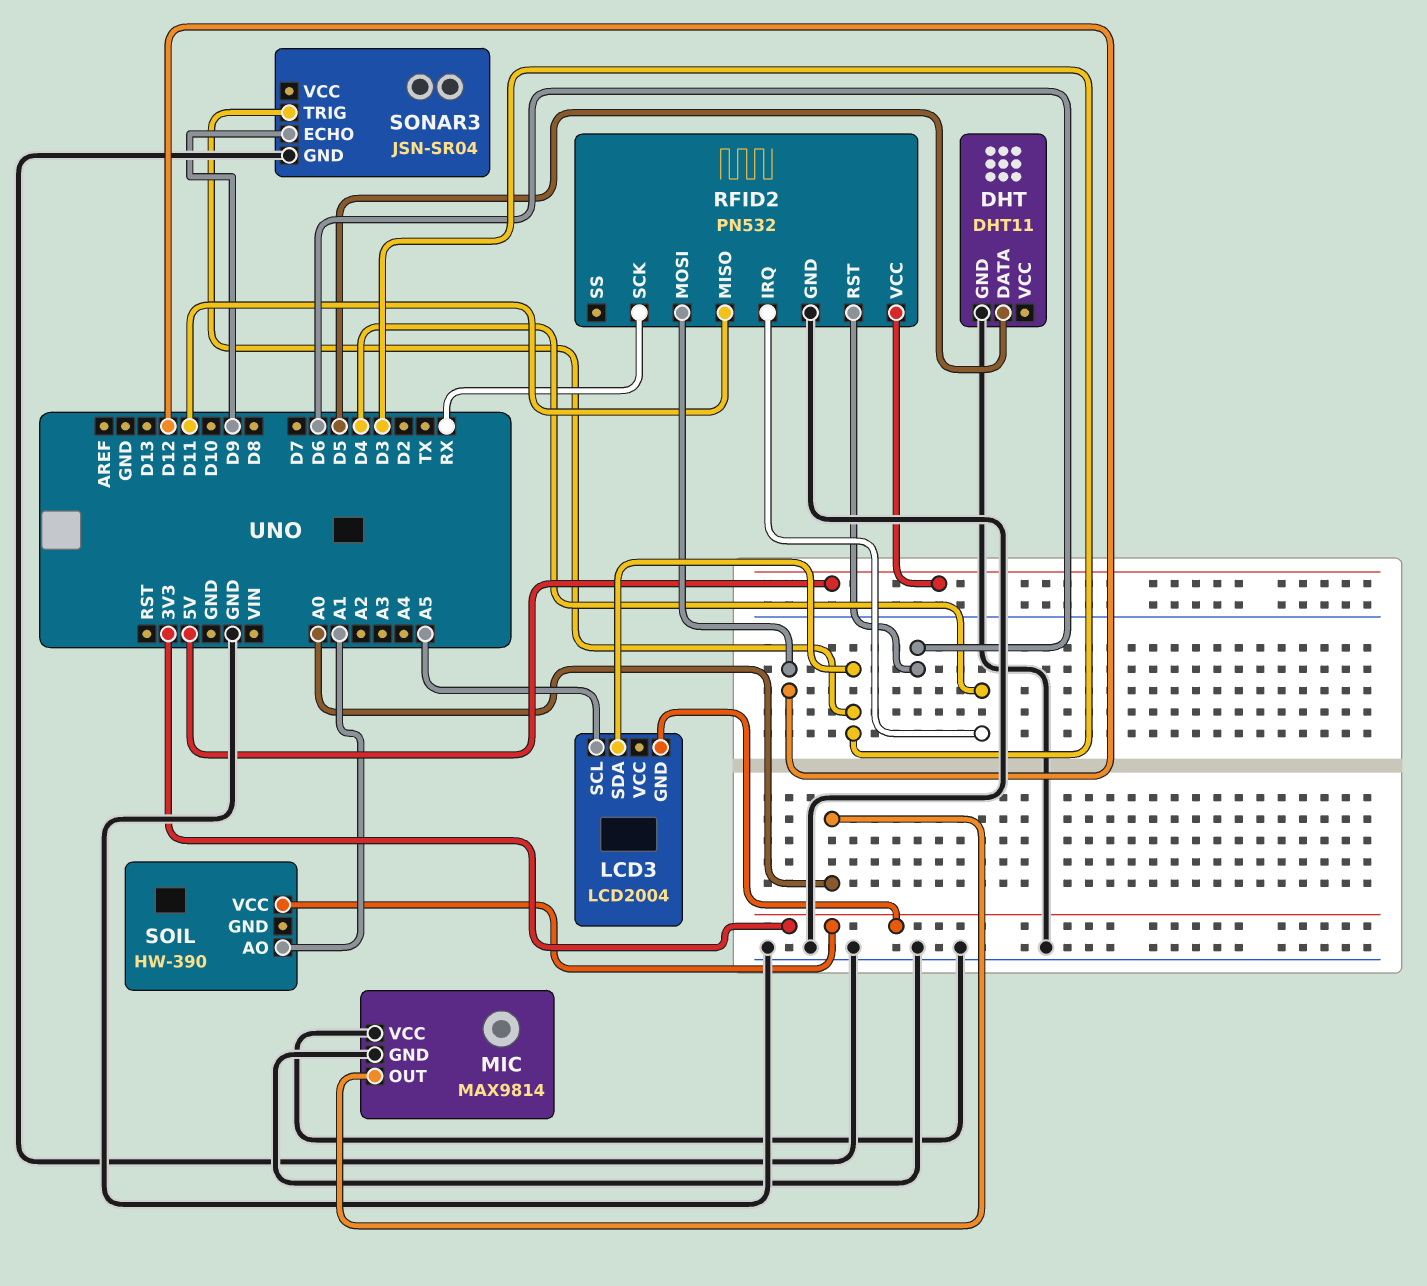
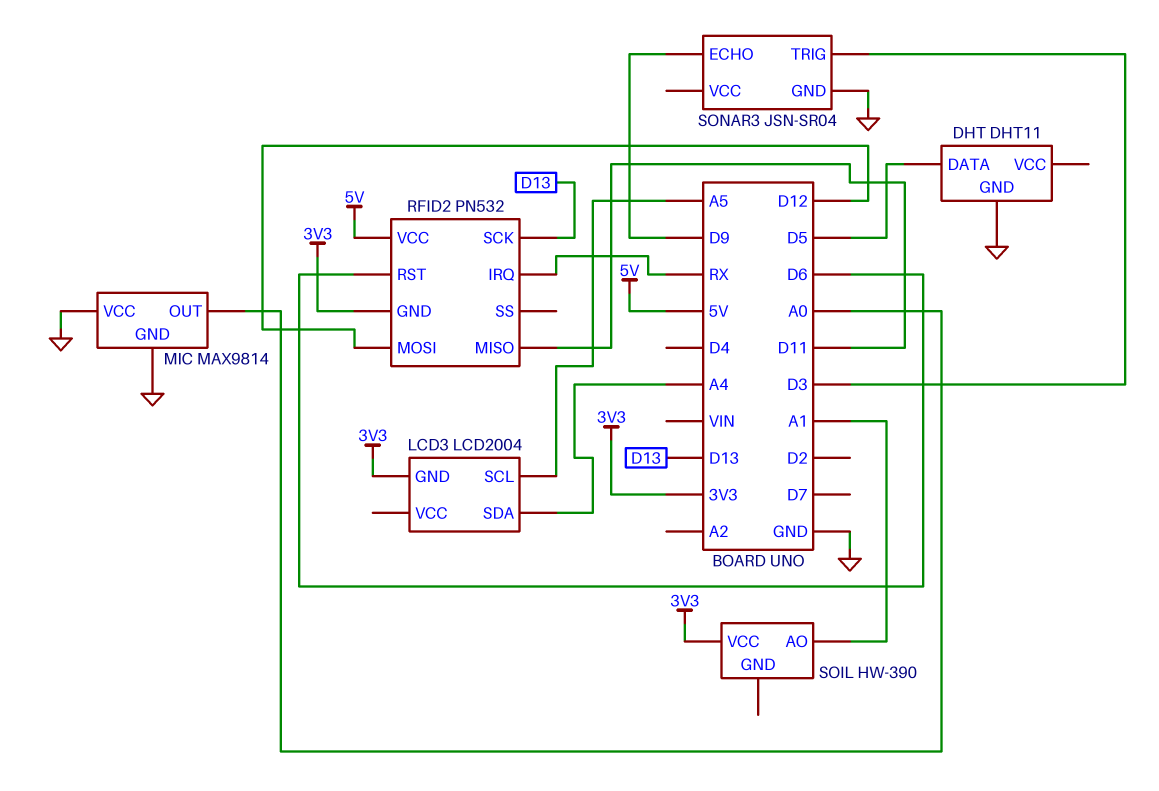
LCD3 pin SDA: D3 -> A4
RFID2 pin GND: GND -> 3V3
RFID2 pin IRQ: D4 -> RX
RFID2 pin SCK: RX -> D13

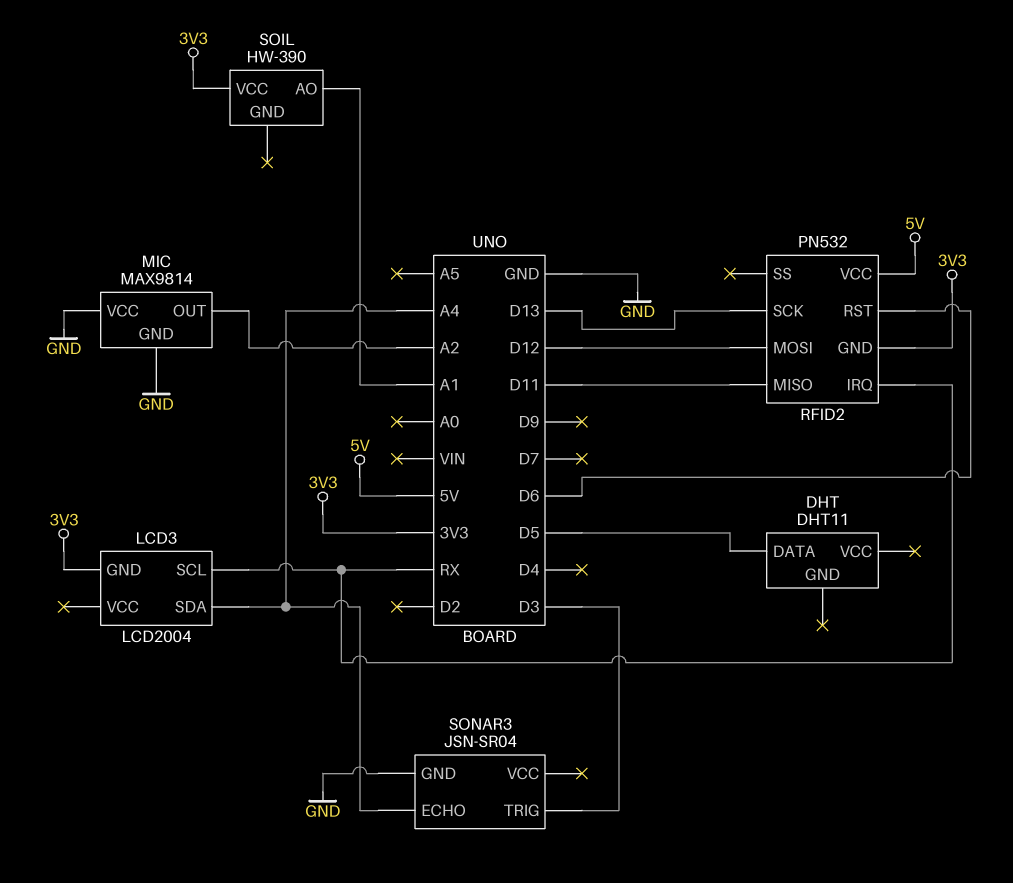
DHT pin GND: GND -> none
LCD3 pin SCL: A5 -> RX
MIC pin OUT: A0 -> A2
SONAR3 pin ECHO: D9 -> A4

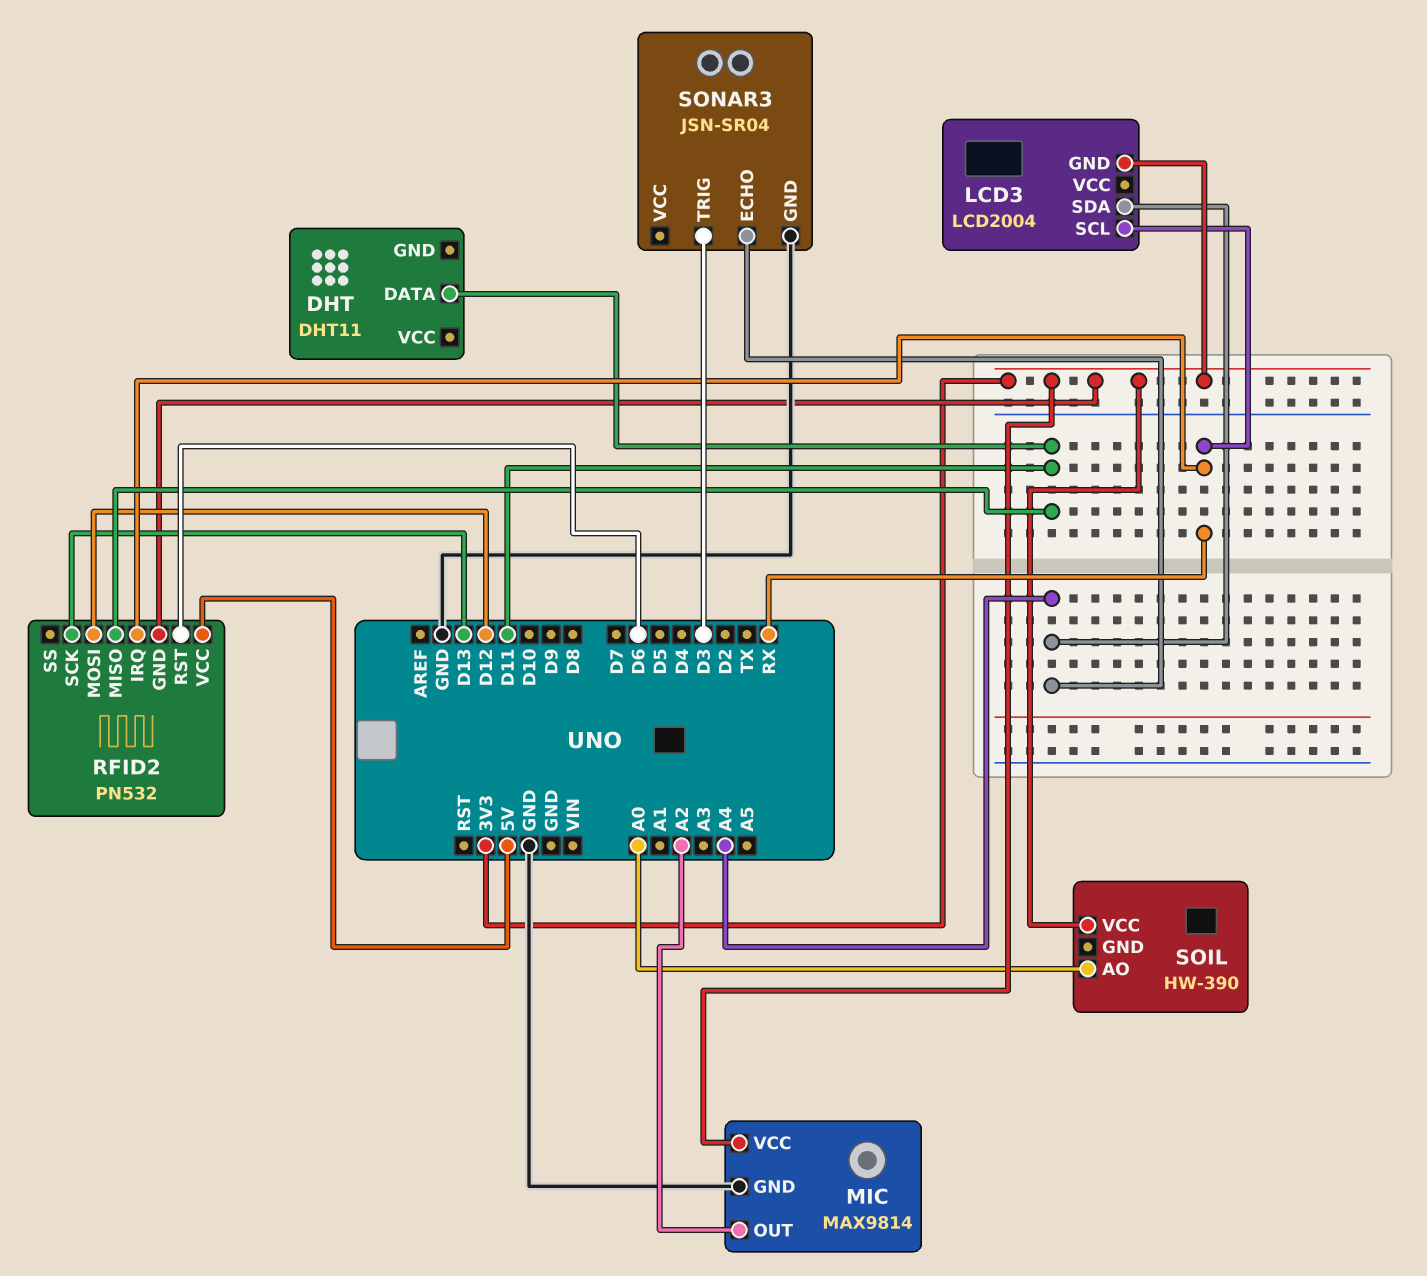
DHT pin DATA: D5 -> D11
MIC pin VCC: GND -> 3V3
SOIL pin AO: A1 -> A0

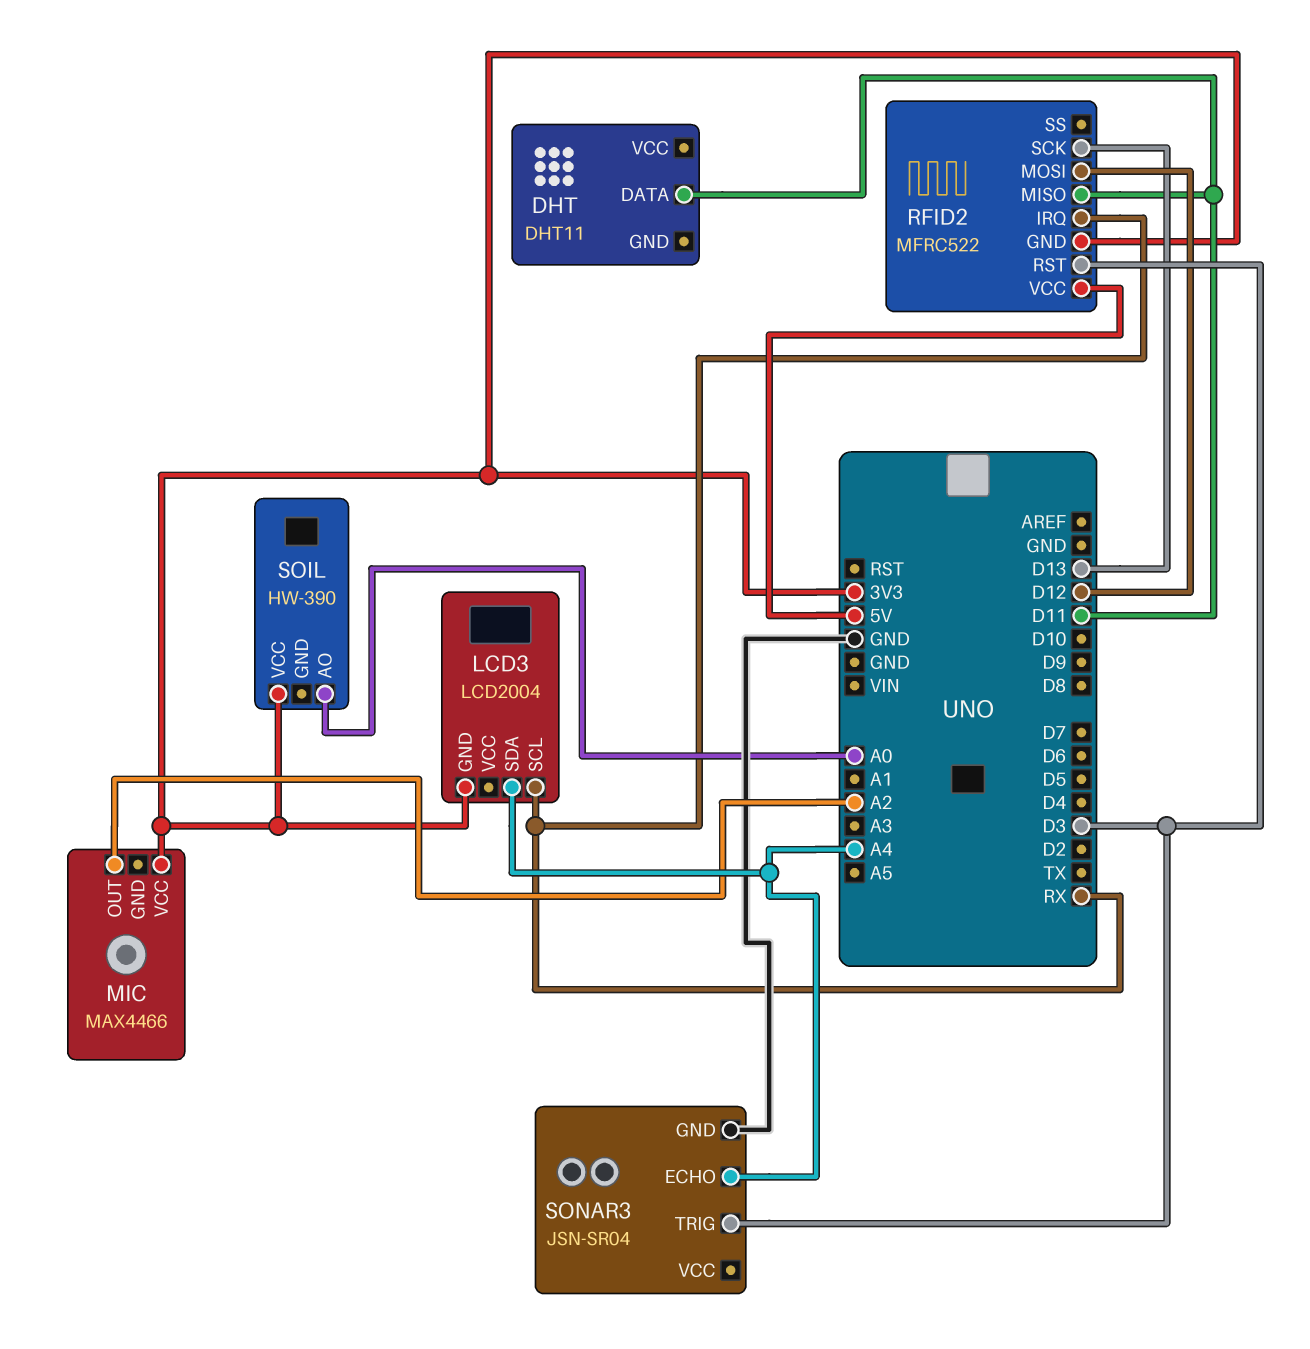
MIC: MAX9814 -> MAX4466
MIC pin GND: GND -> none
RFID2: PN532 -> MFRC522
RFID2 pin RST: D6 -> D3

